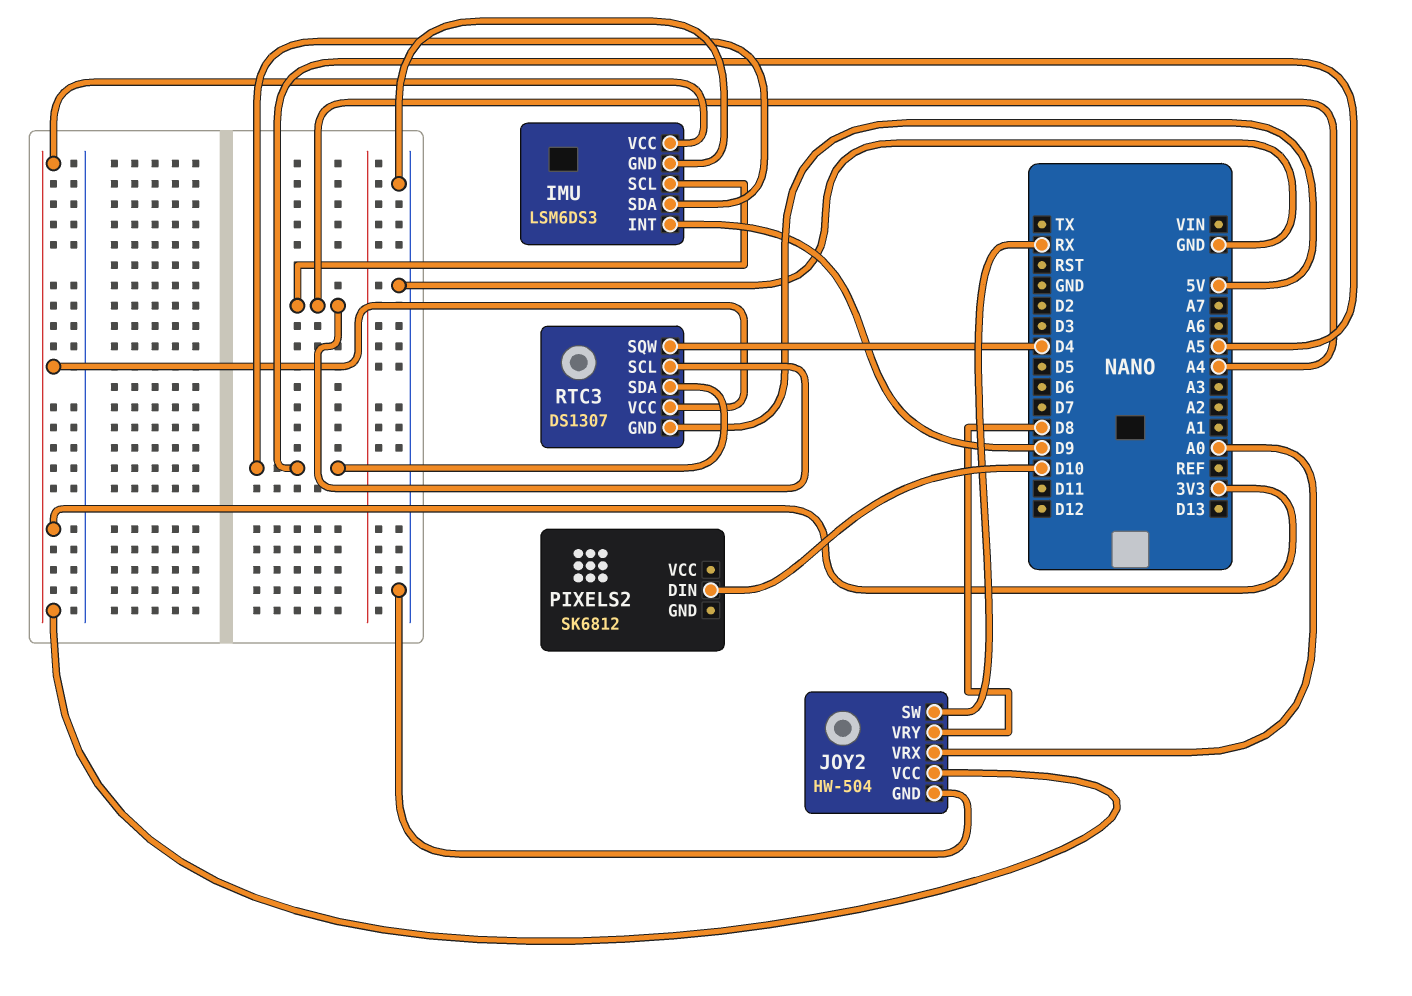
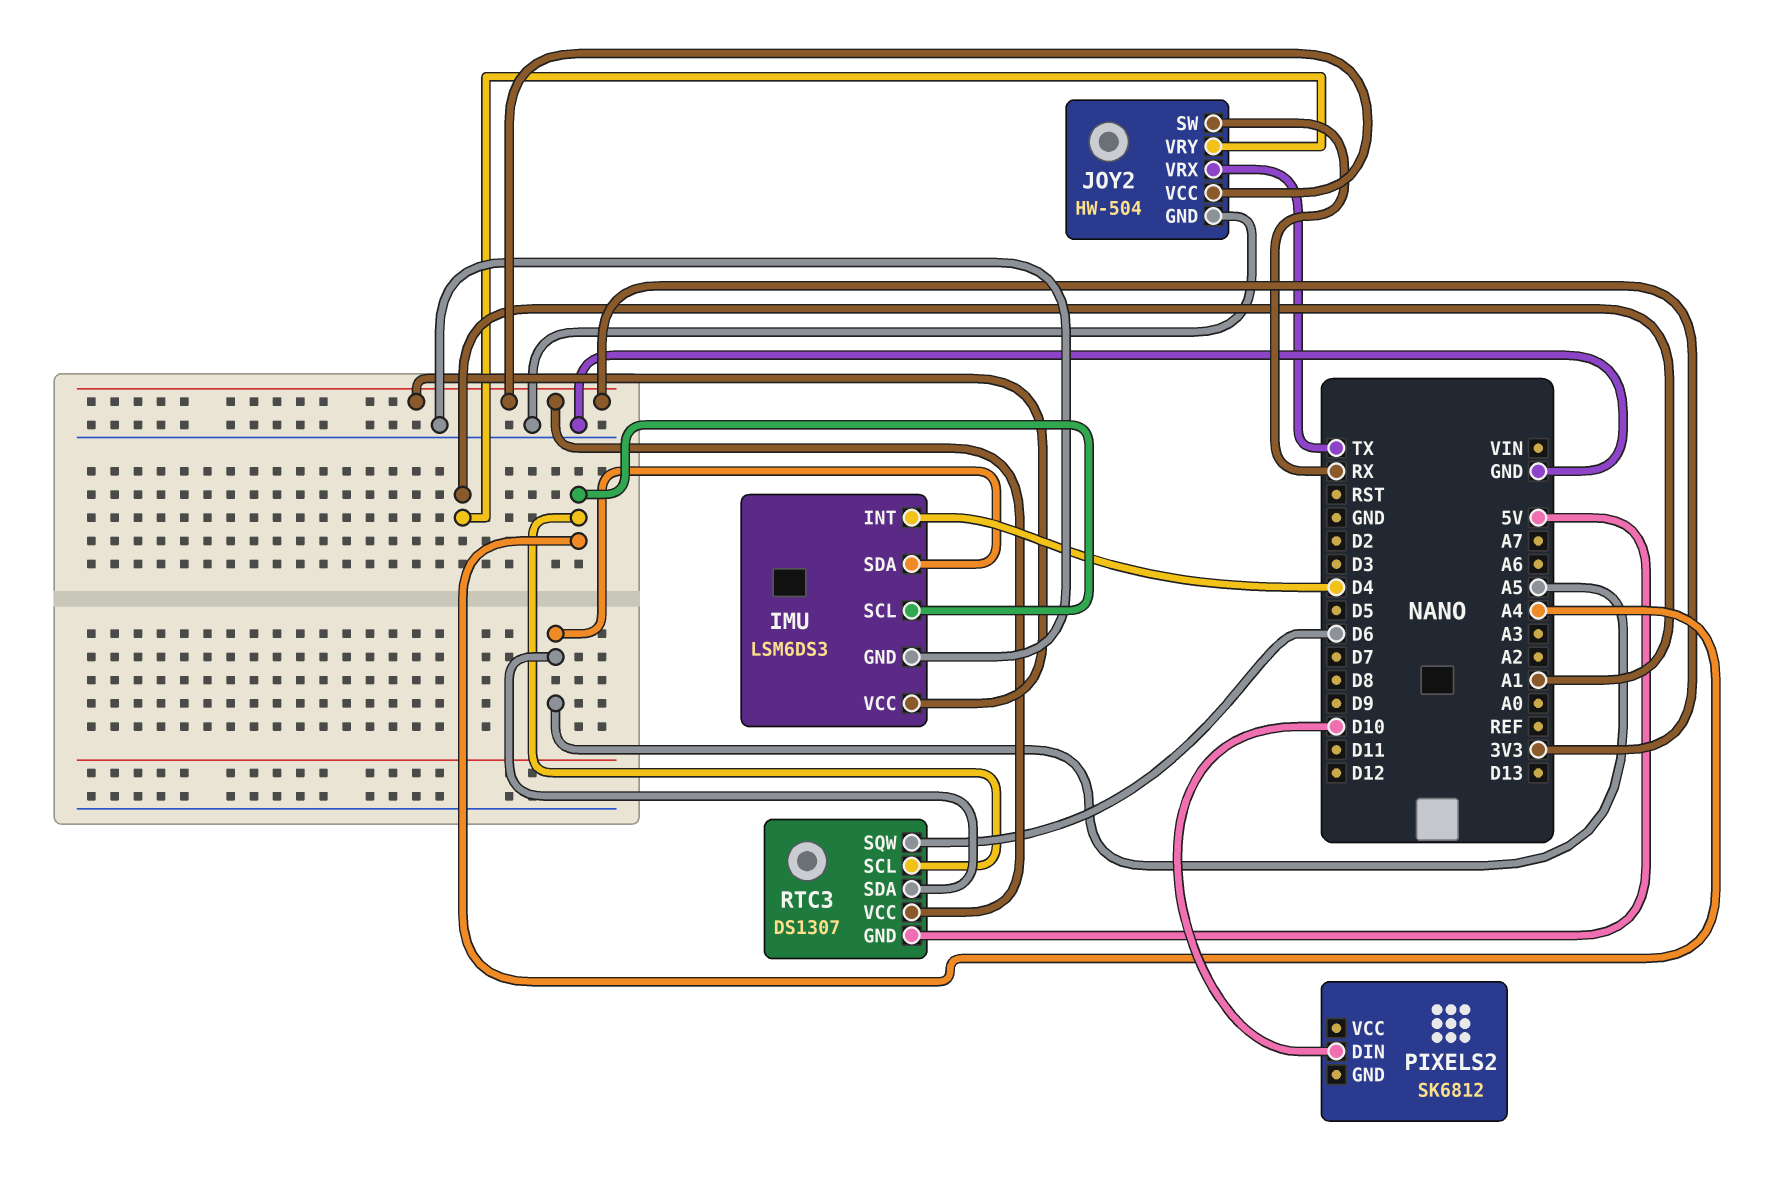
IMU pin INT: D9 -> D4
JOY2 pin VRX: A0 -> TX
JOY2 pin VRY: D8 -> A1
RTC3 pin SQW: D4 -> D6

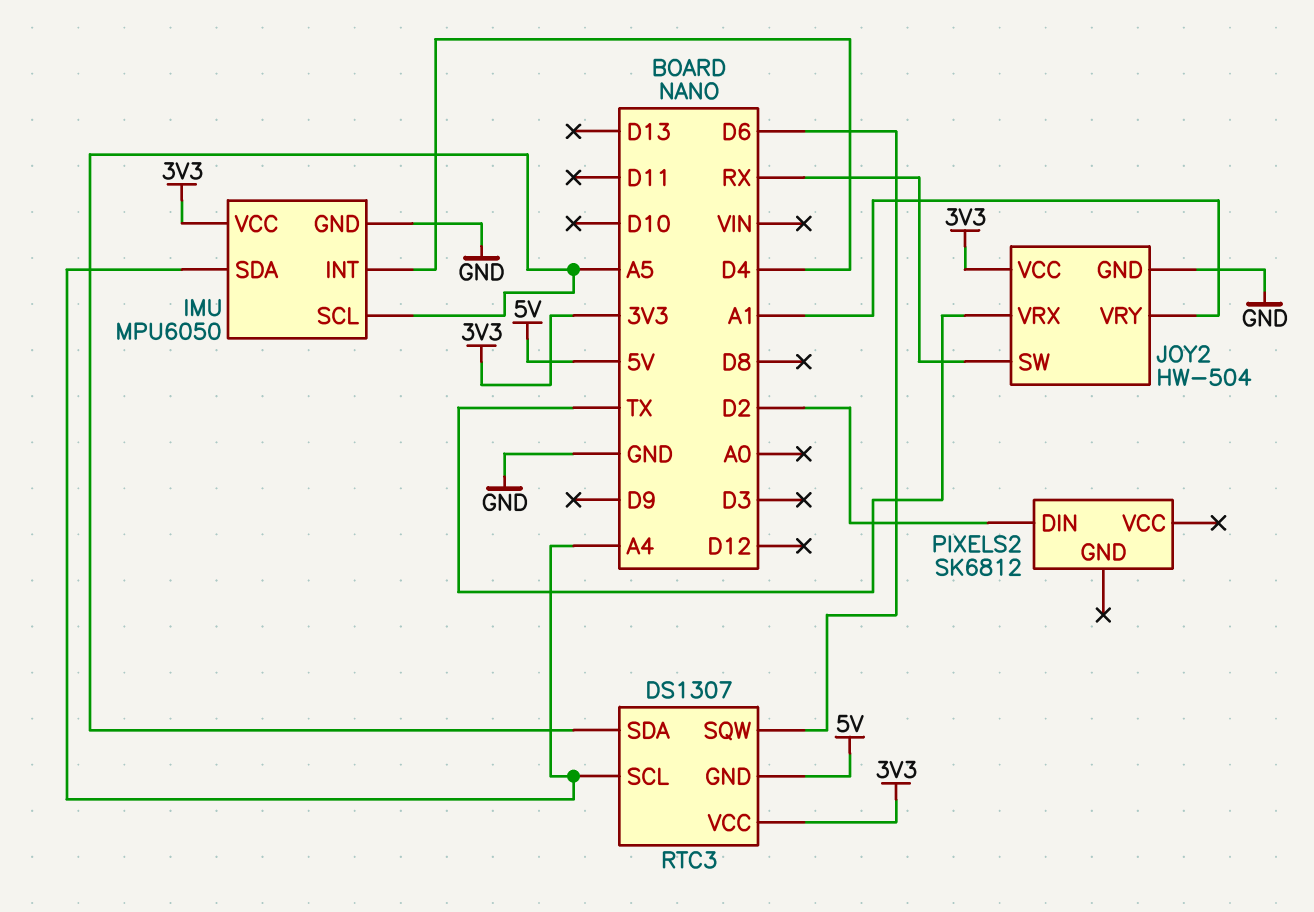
IMU: LSM6DS3 -> MPU6050
IMU pin SCL: A4 -> A5
IMU pin SDA: A5 -> A4
PIXELS2 pin DIN: D10 -> D2

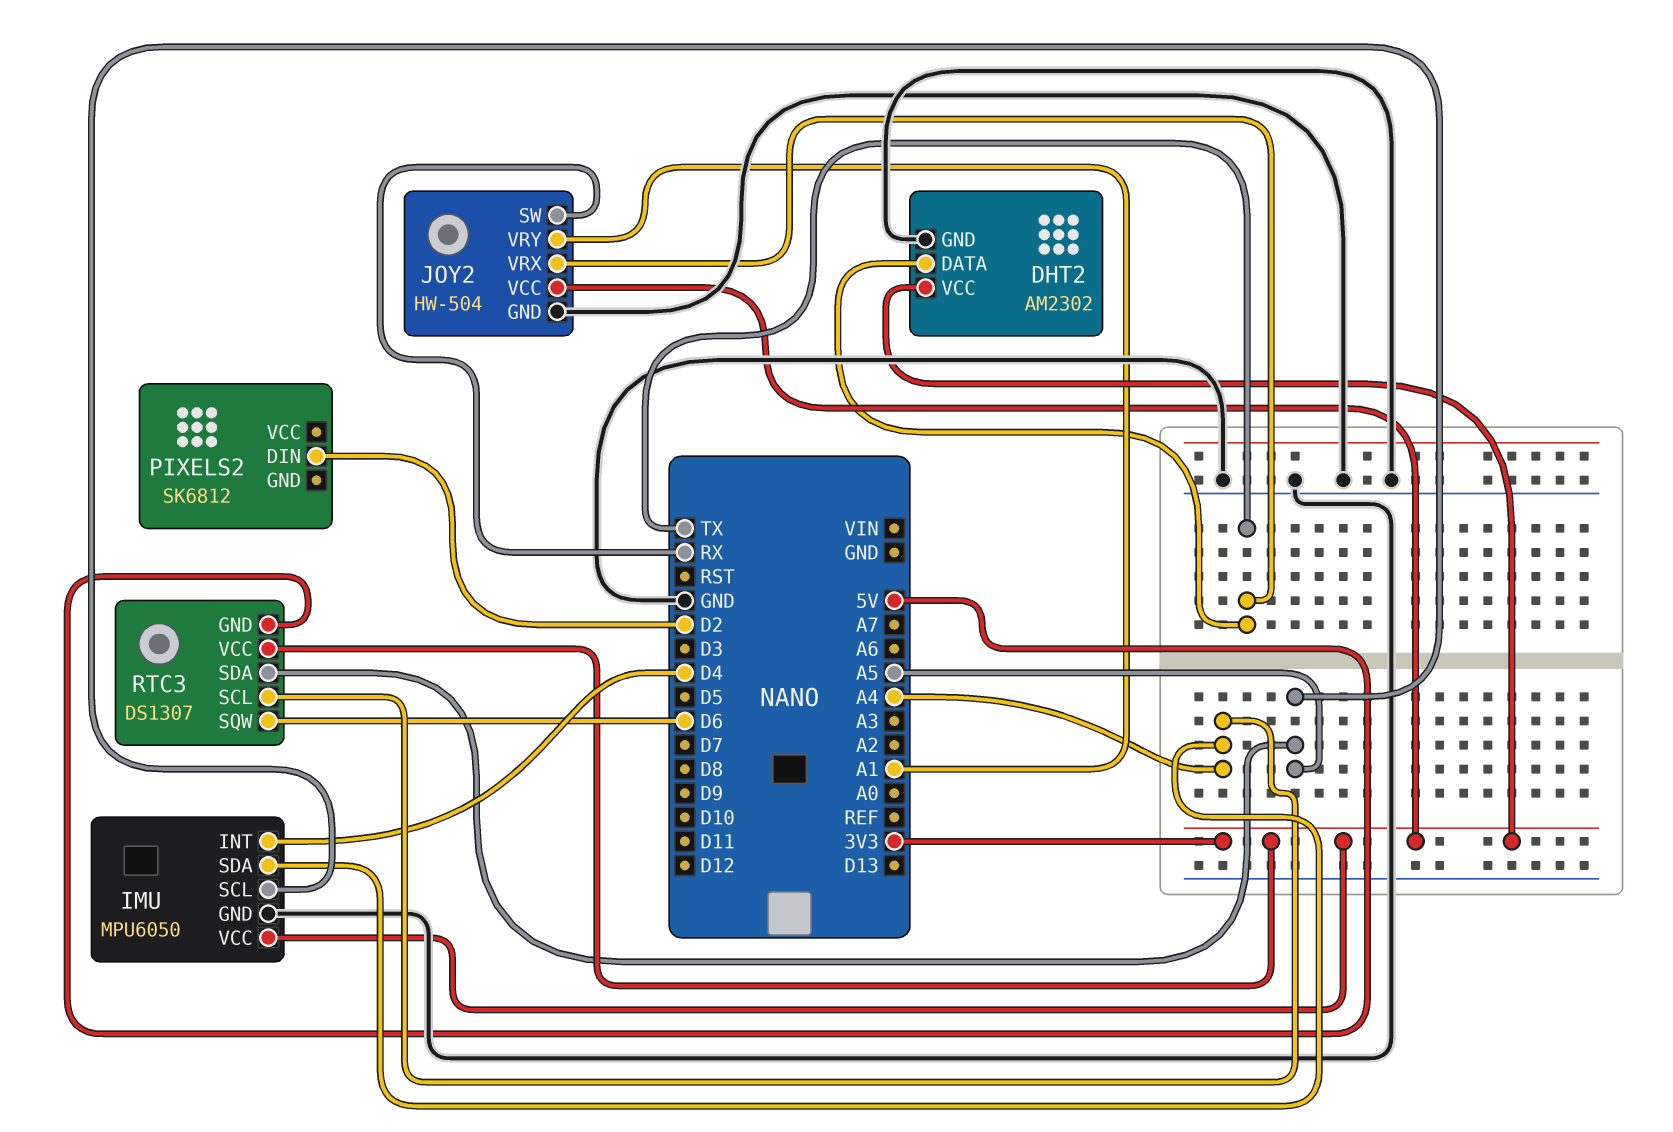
DHT2: none -> AM2302
DHT2 pin DATA: none -> TX
DHT2 pin GND: none -> GND
DHT2 pin VCC: none -> 3V3

